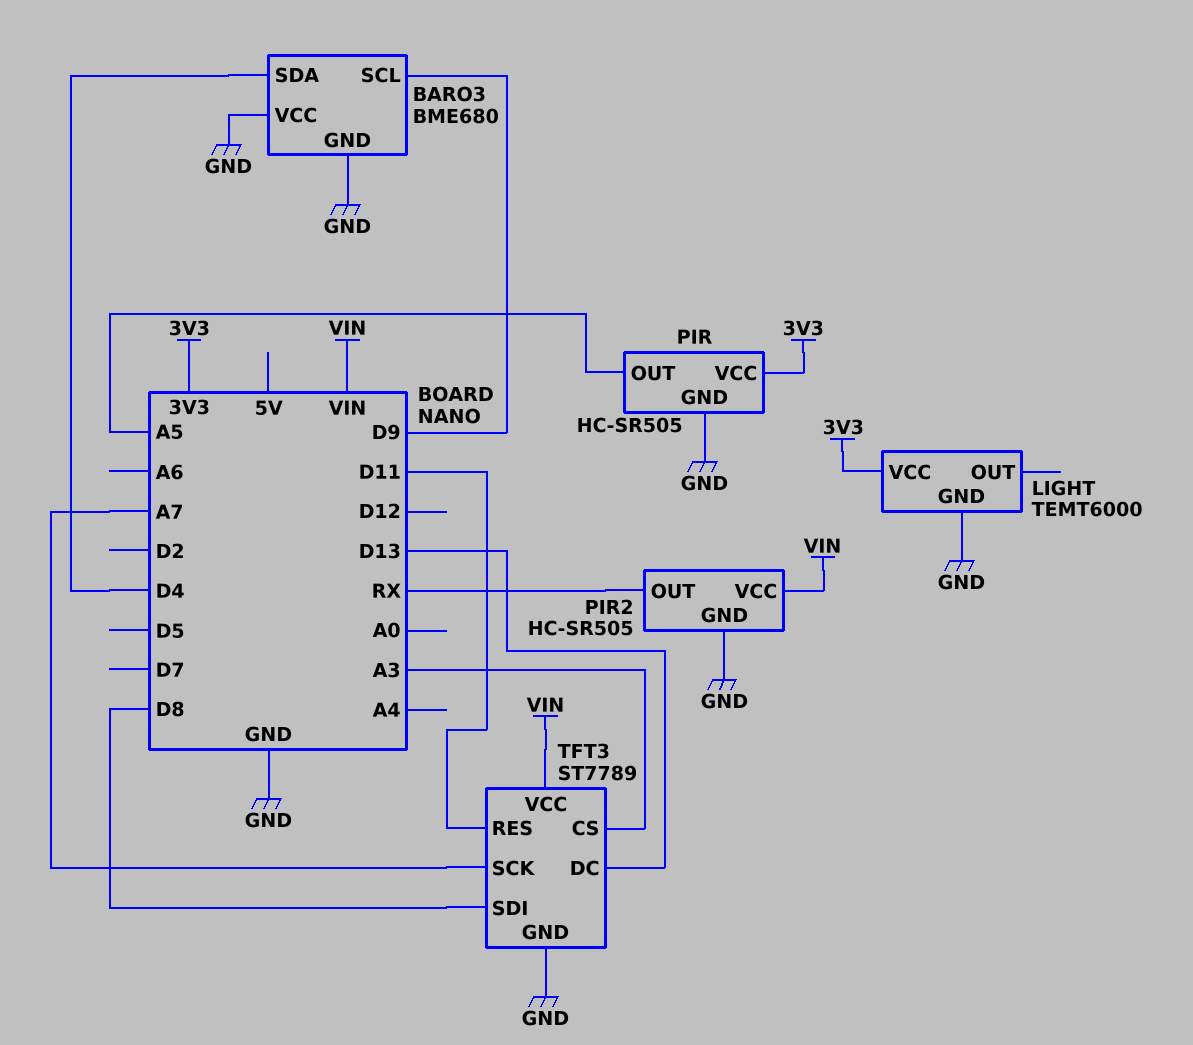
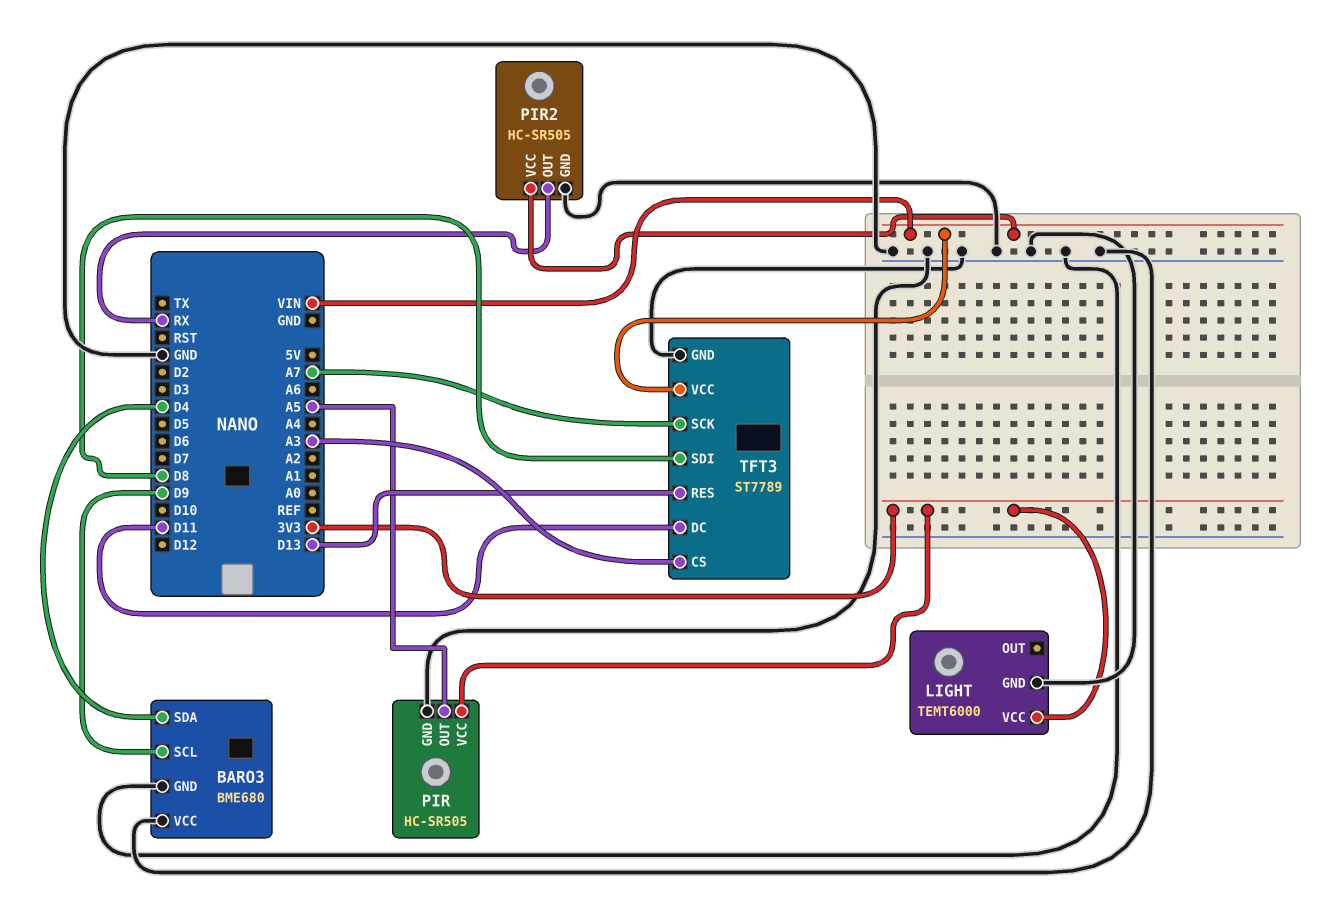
TFT3 pin DC: D13 -> D11
TFT3 pin RES: D11 -> D13

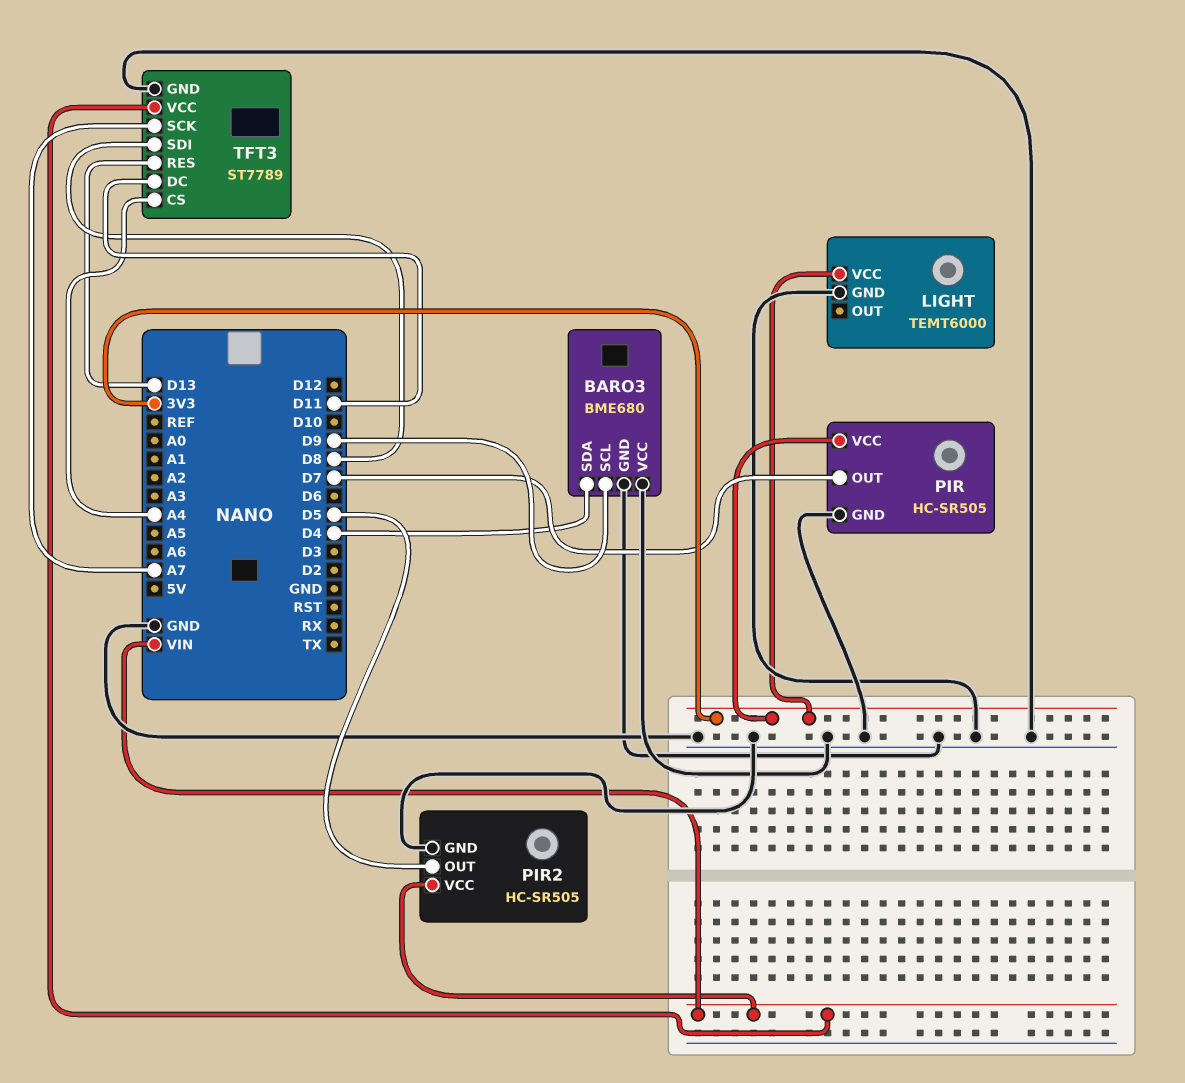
PIR pin OUT: A5 -> D7
PIR2 pin OUT: RX -> D5
TFT3 pin CS: A3 -> A4

